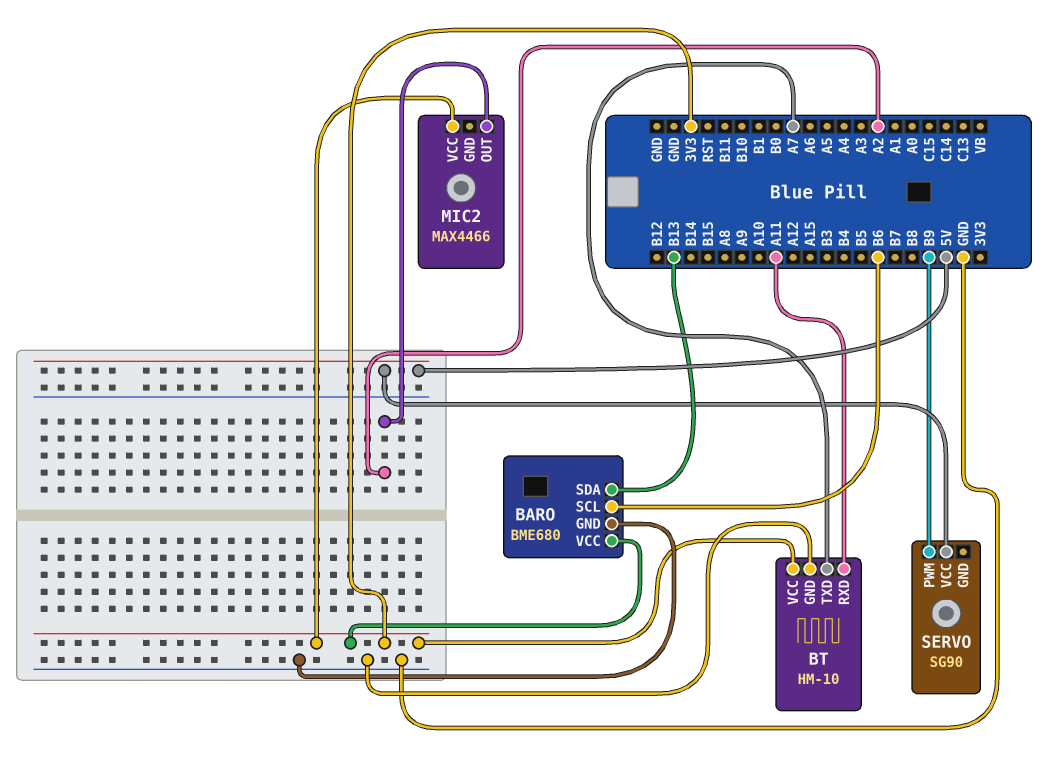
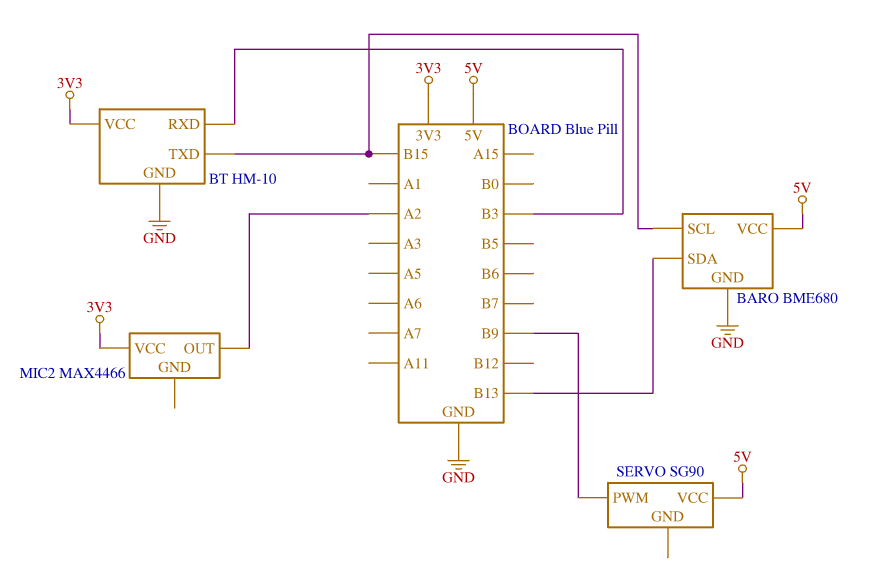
BARO pin SCL: B6 -> B15
BARO pin VCC: 3V3 -> 5V
BT pin RXD: A11 -> B3
BT pin TXD: A7 -> B15

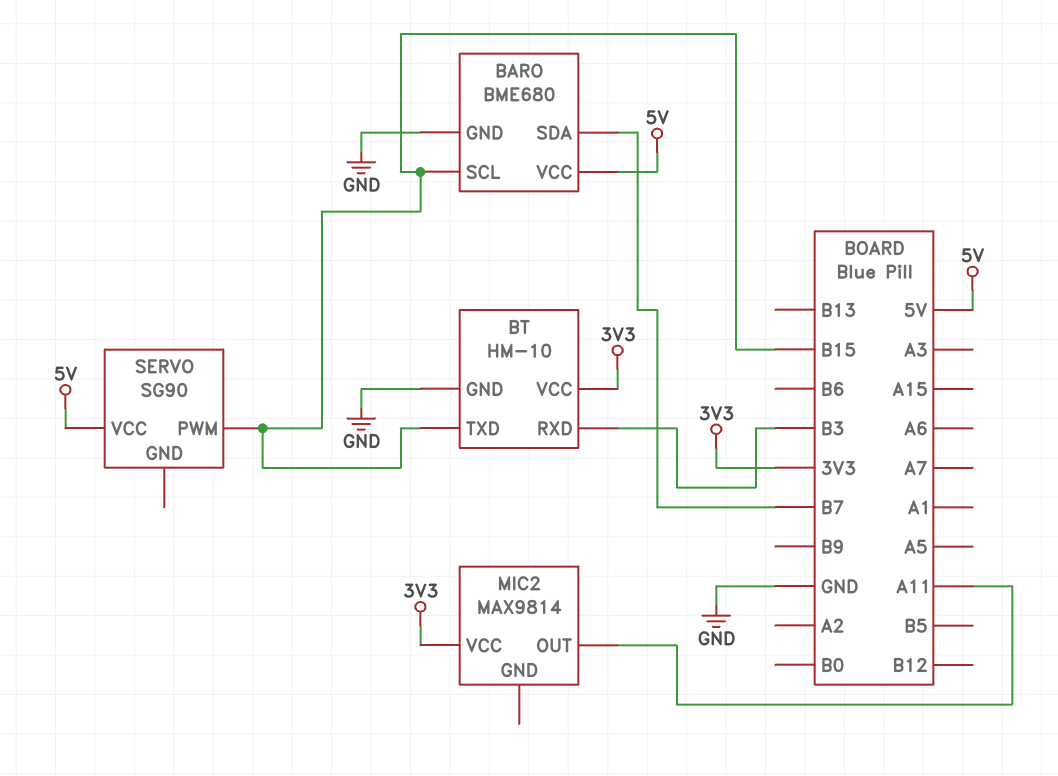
BARO pin SDA: B13 -> B7
MIC2: MAX4466 -> MAX9814
MIC2 pin OUT: A2 -> A11
SERVO pin PWM: B9 -> B15

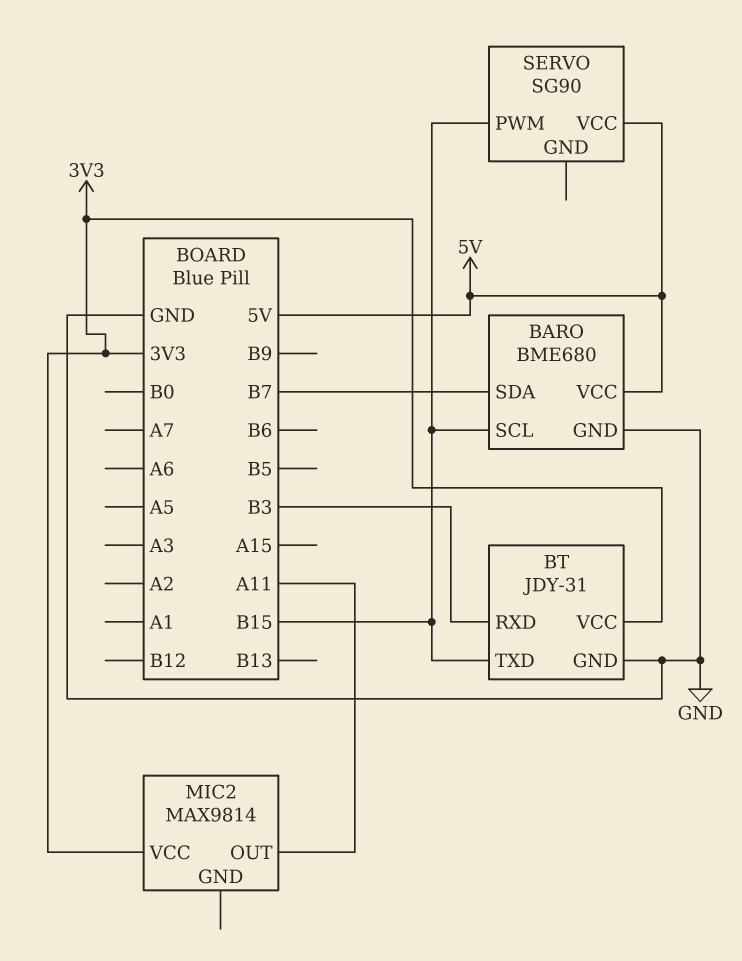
BT: HM-10 -> JDY-31

